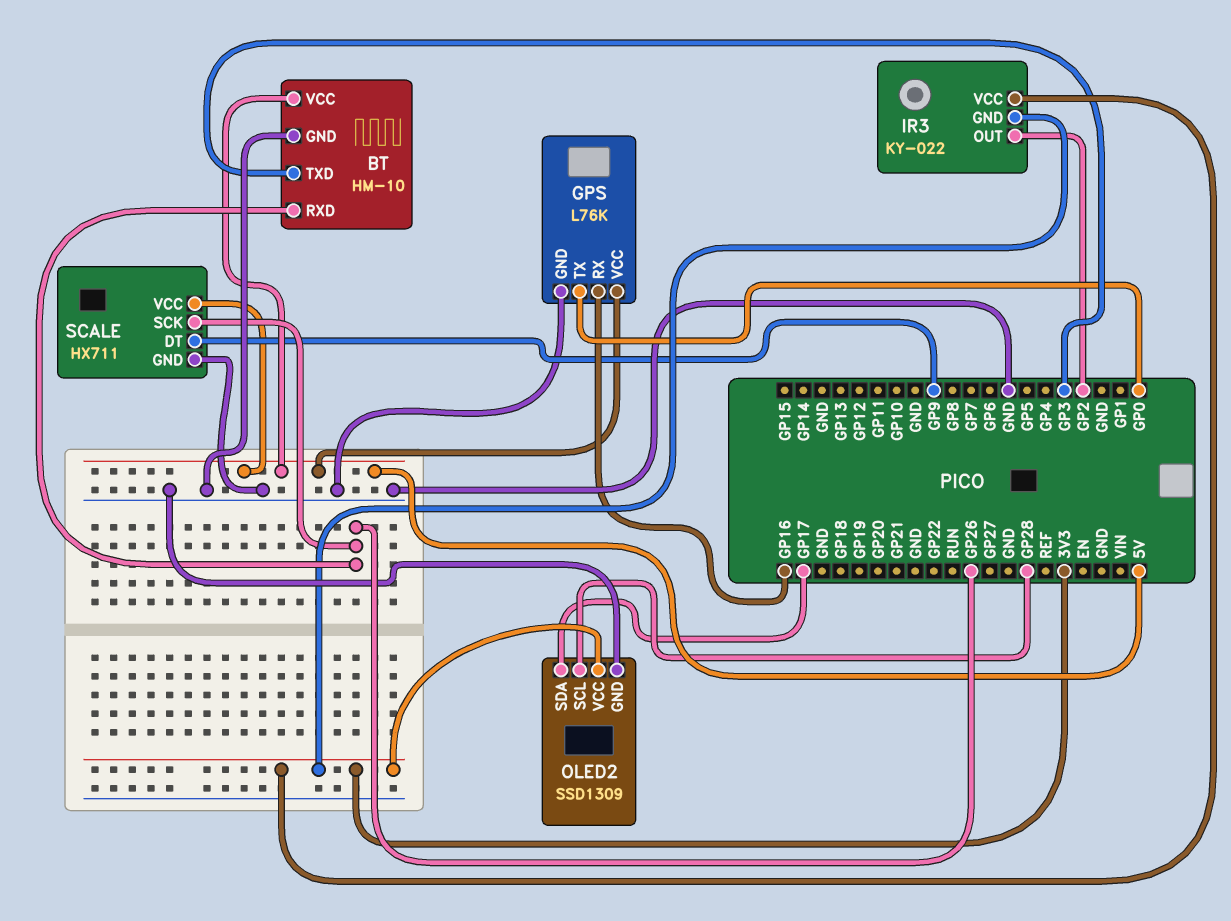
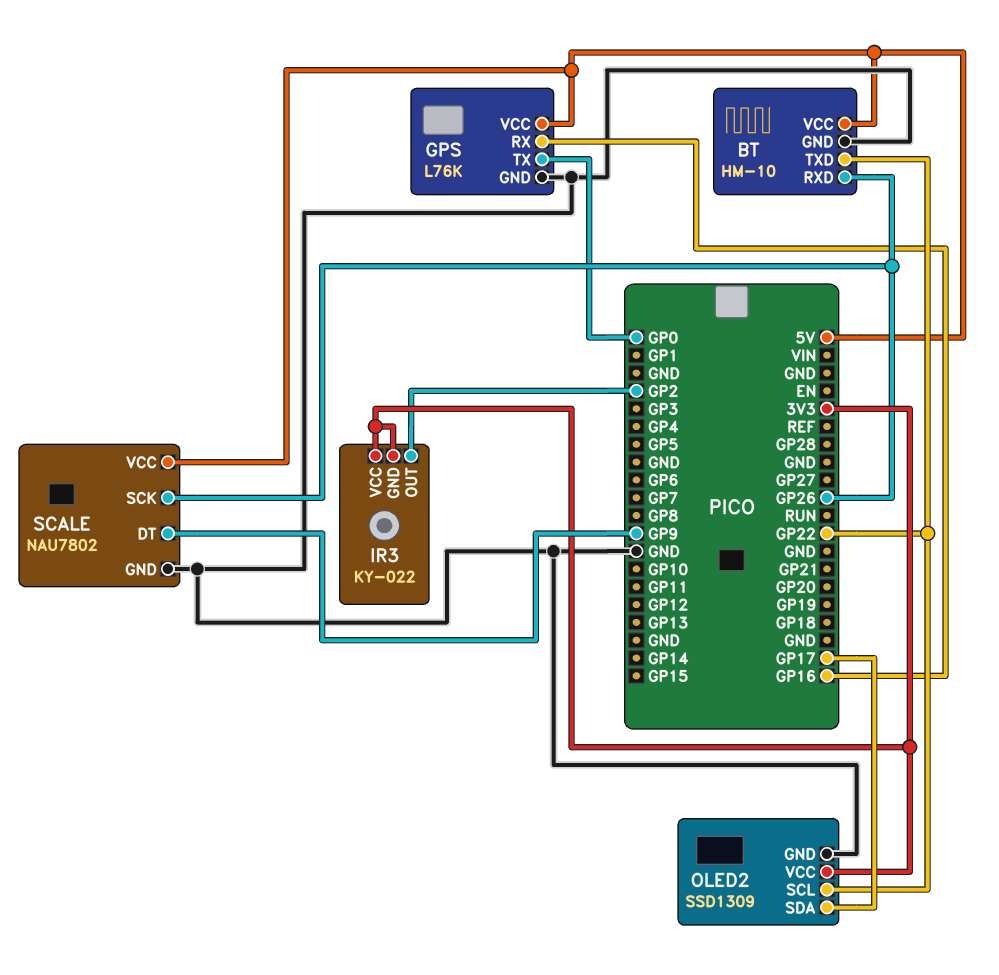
BT pin TXD: GP3 -> GP22
OLED2 pin SCL: GP28 -> GP22
SCALE: HX711 -> NAU7802

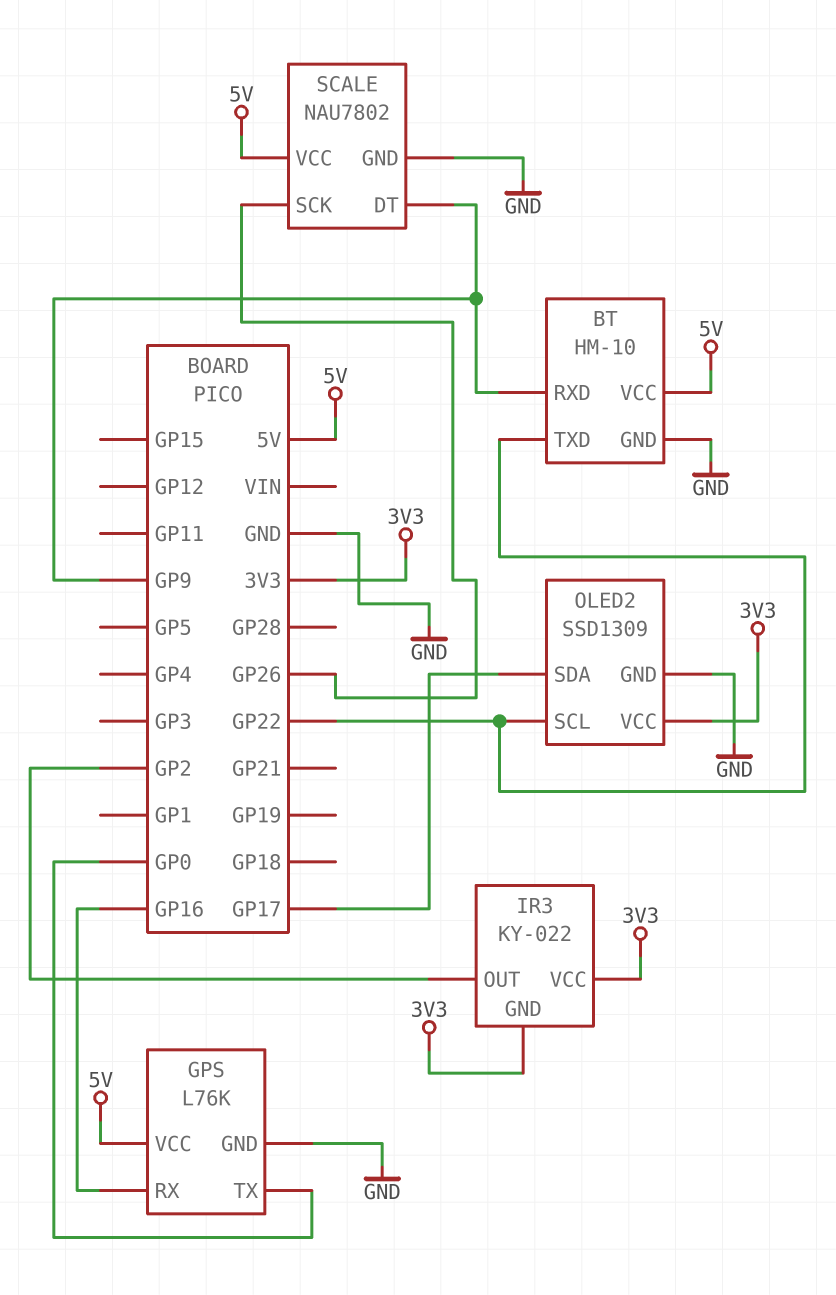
BT pin RXD: GP26 -> GP9

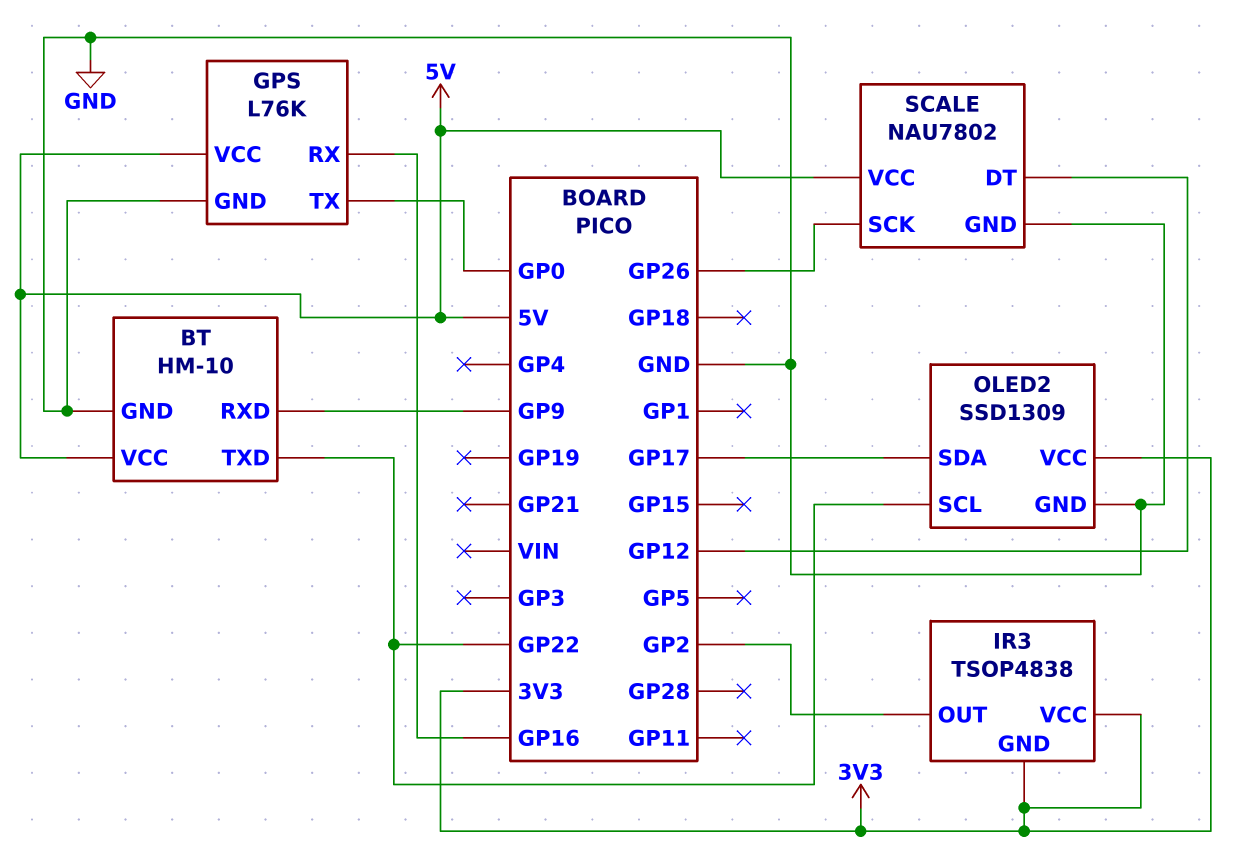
IR3: KY-022 -> TSOP4838
SCALE pin DT: GP9 -> GP12

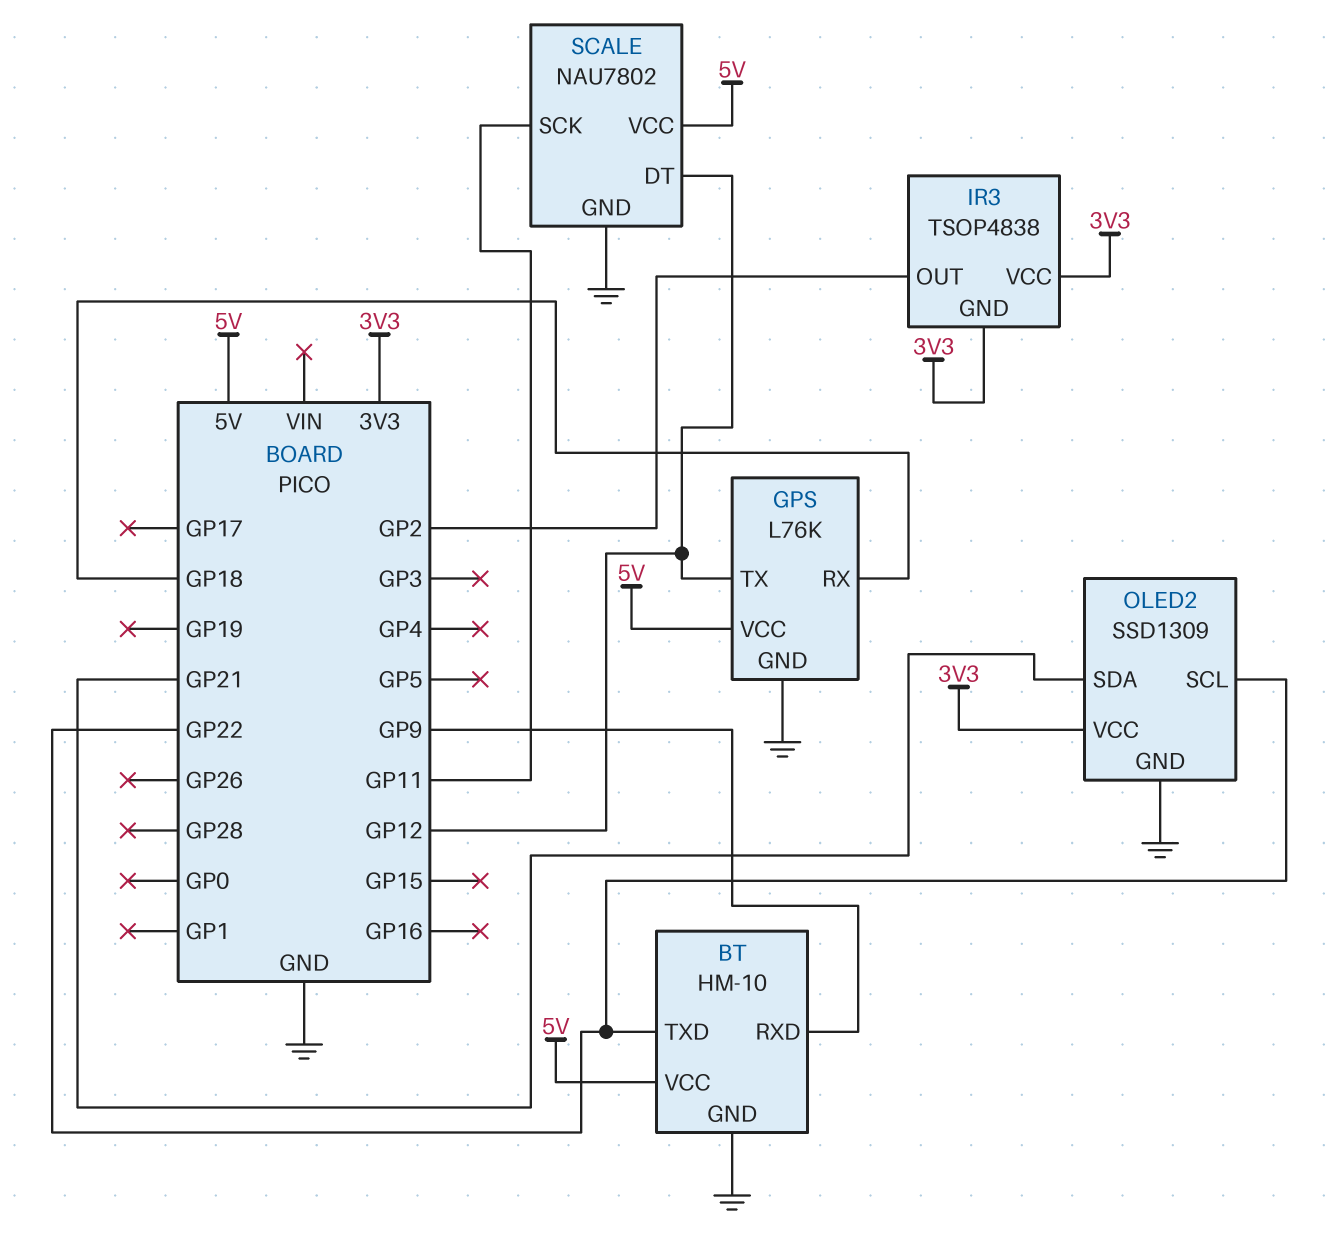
GPS pin RX: GP16 -> GP18
GPS pin TX: GP0 -> GP12
OLED2 pin SDA: GP17 -> GP21
SCALE pin SCK: GP26 -> GP11

